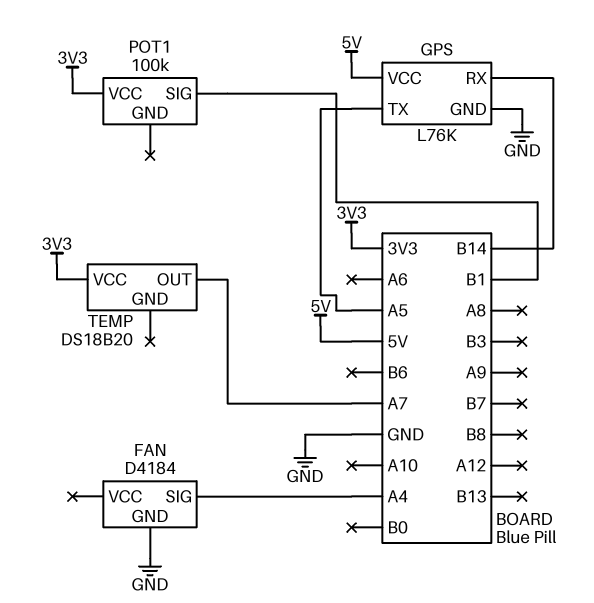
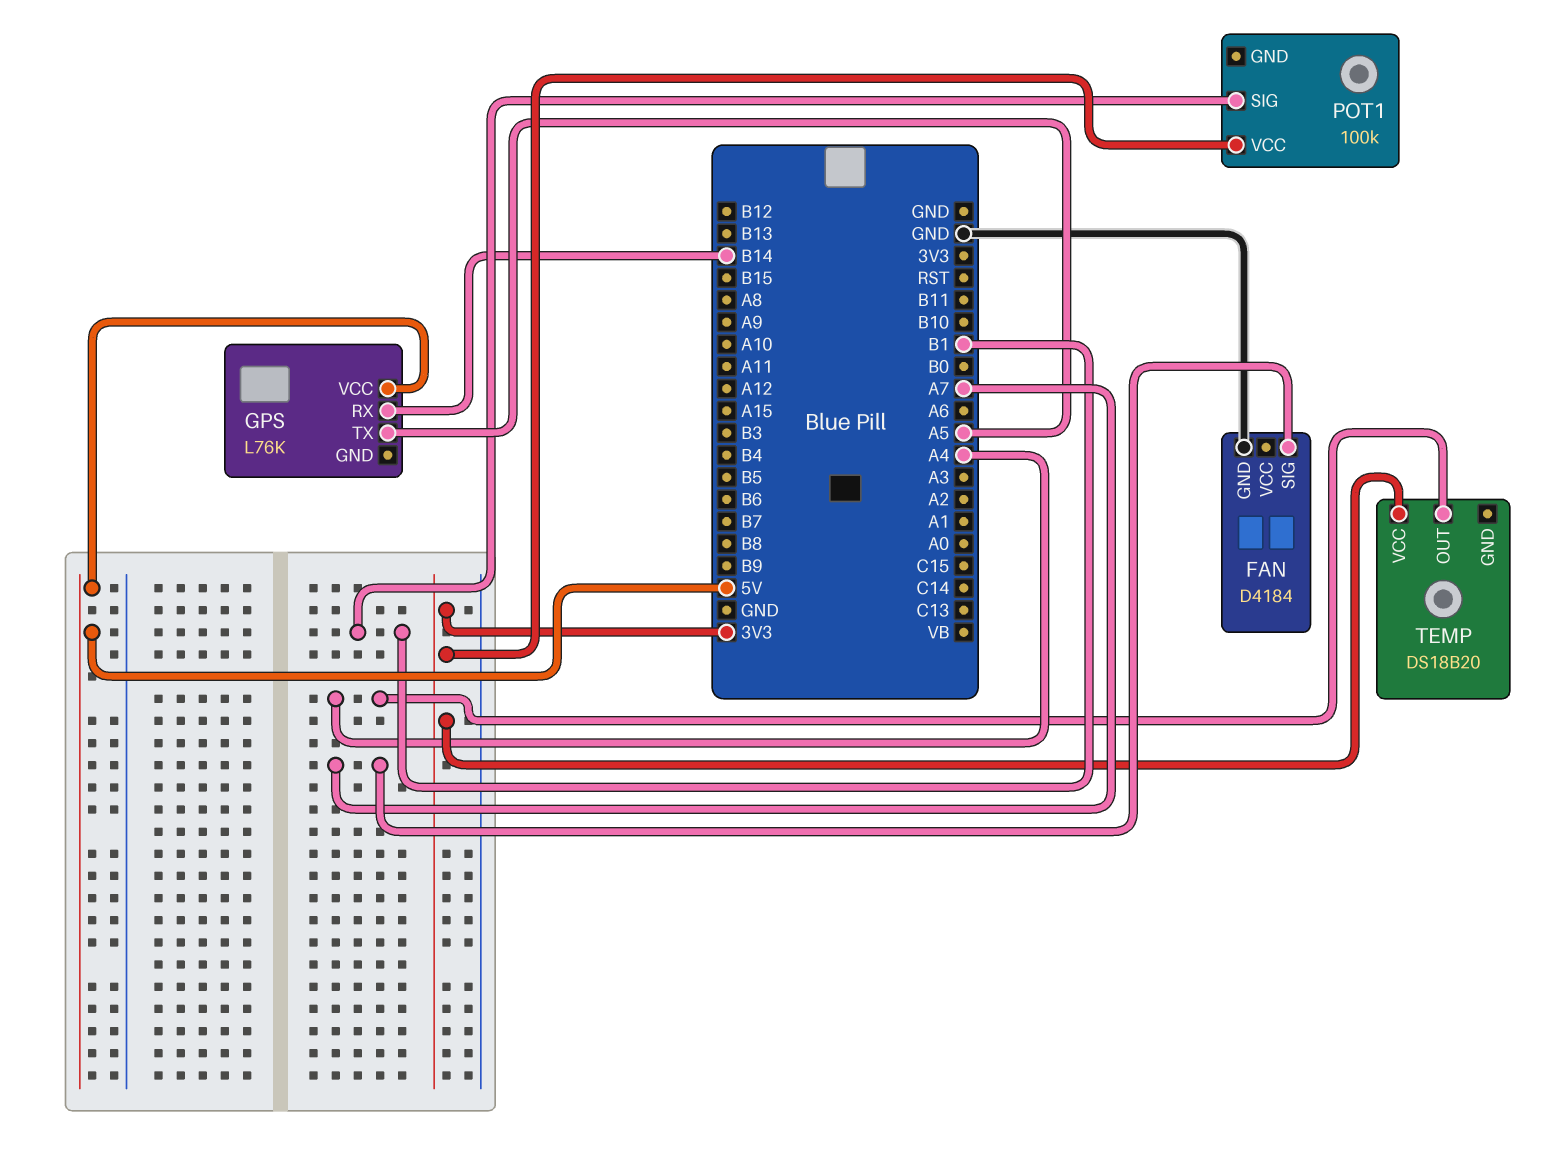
FAN pin SIG: A4 -> A7
GPS pin GND: GND -> none
TEMP pin OUT: A7 -> A4

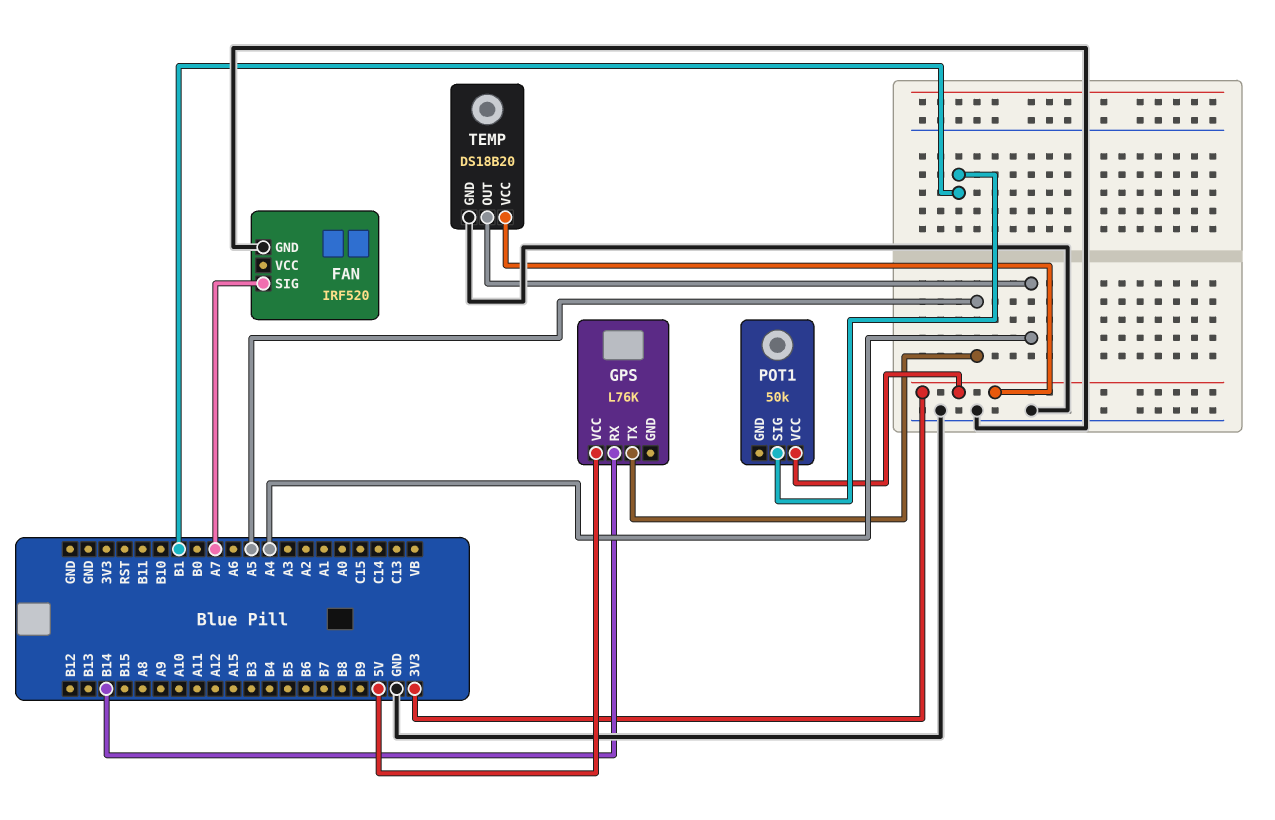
FAN: D4184 -> IRF520
POT1: 100k -> 50k
TEMP pin GND: none -> GND

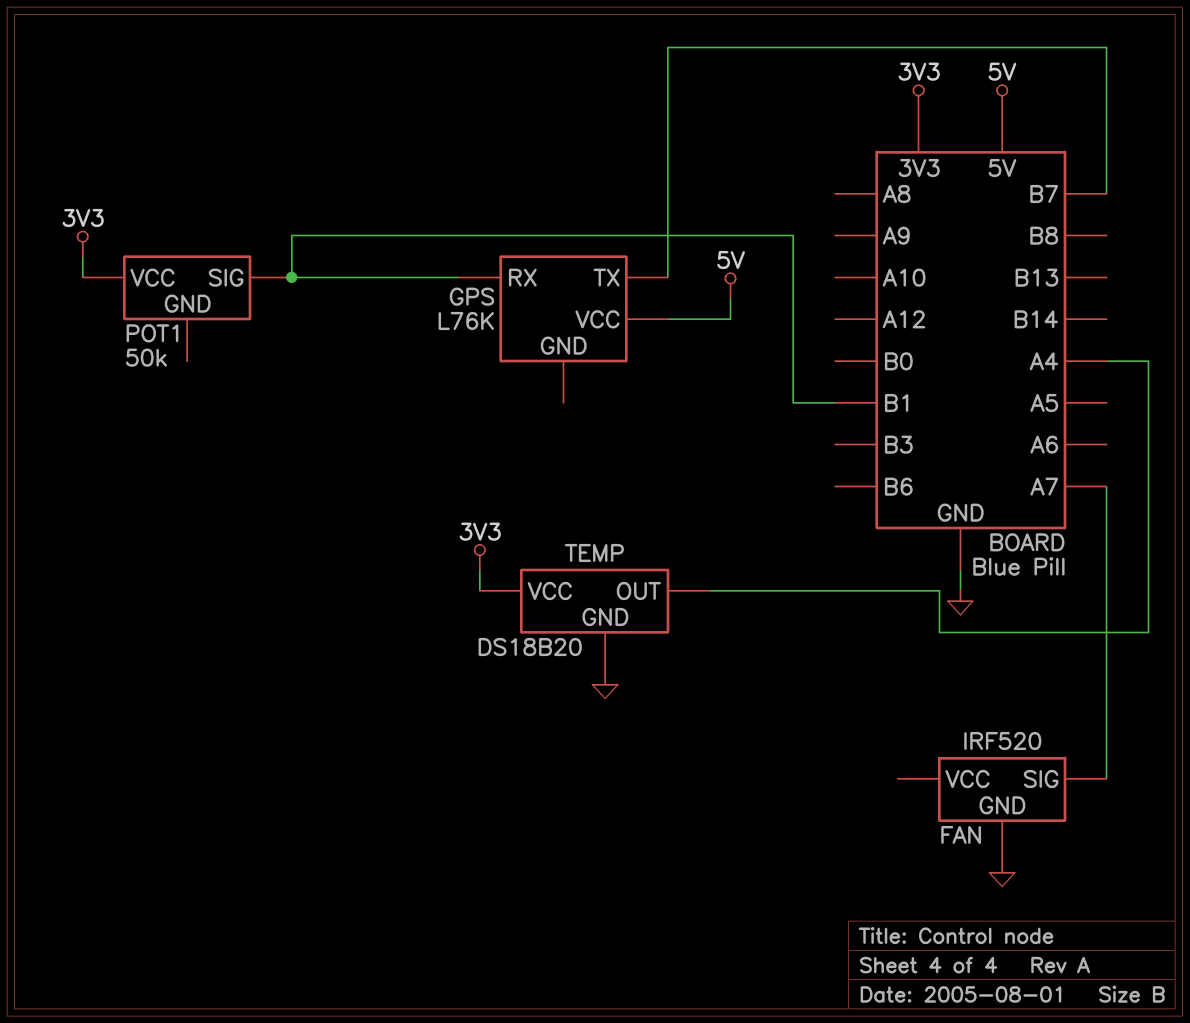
GPS pin RX: B14 -> B1
GPS pin TX: A5 -> B7

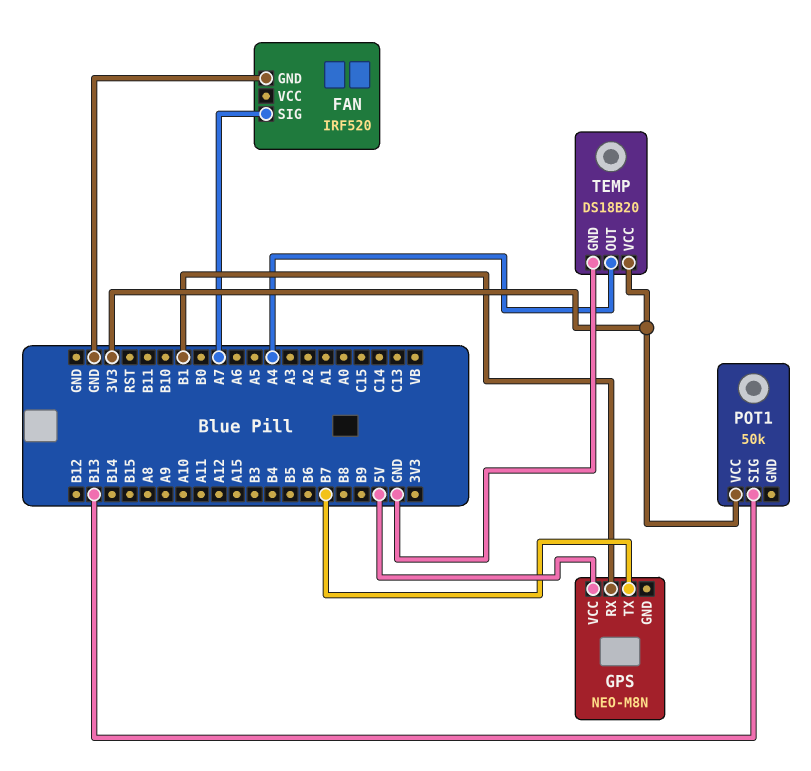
GPS: L76K -> NEO-M8N
POT1 pin SIG: B1 -> B13

